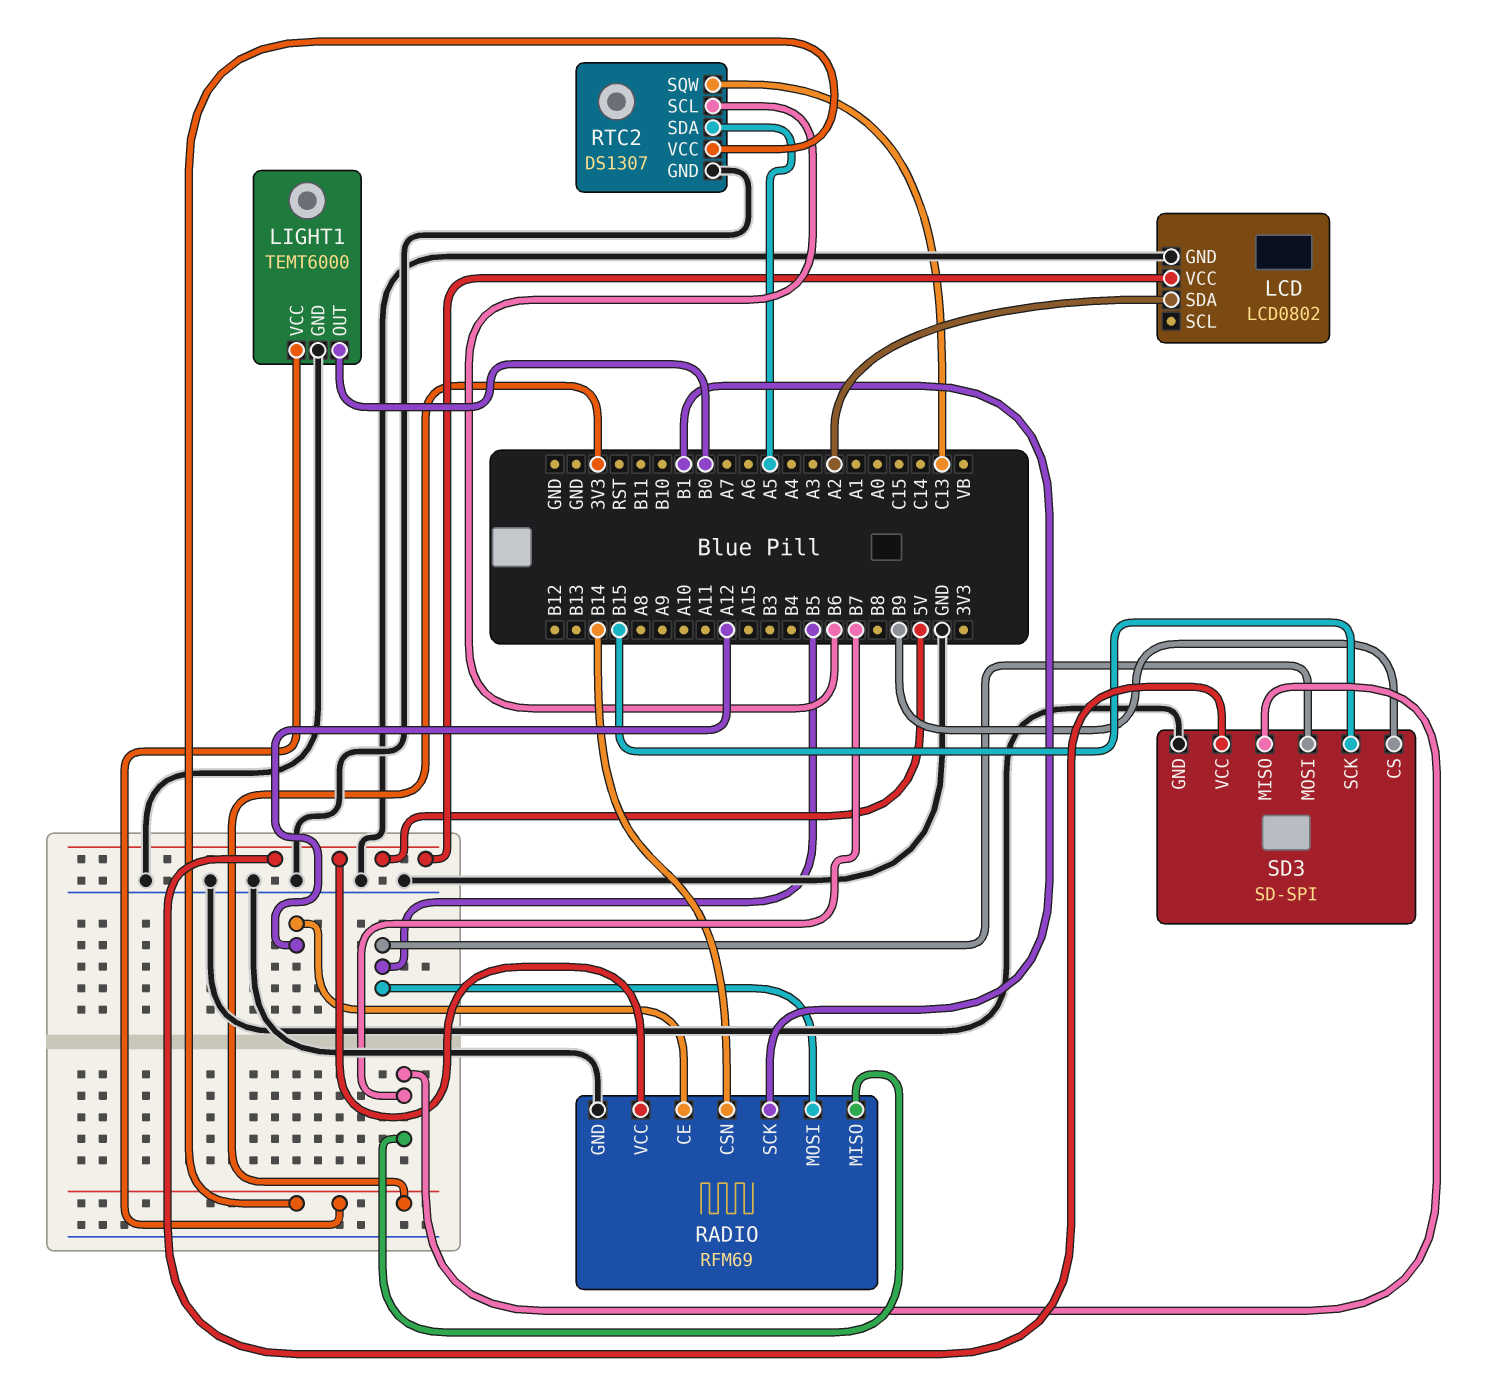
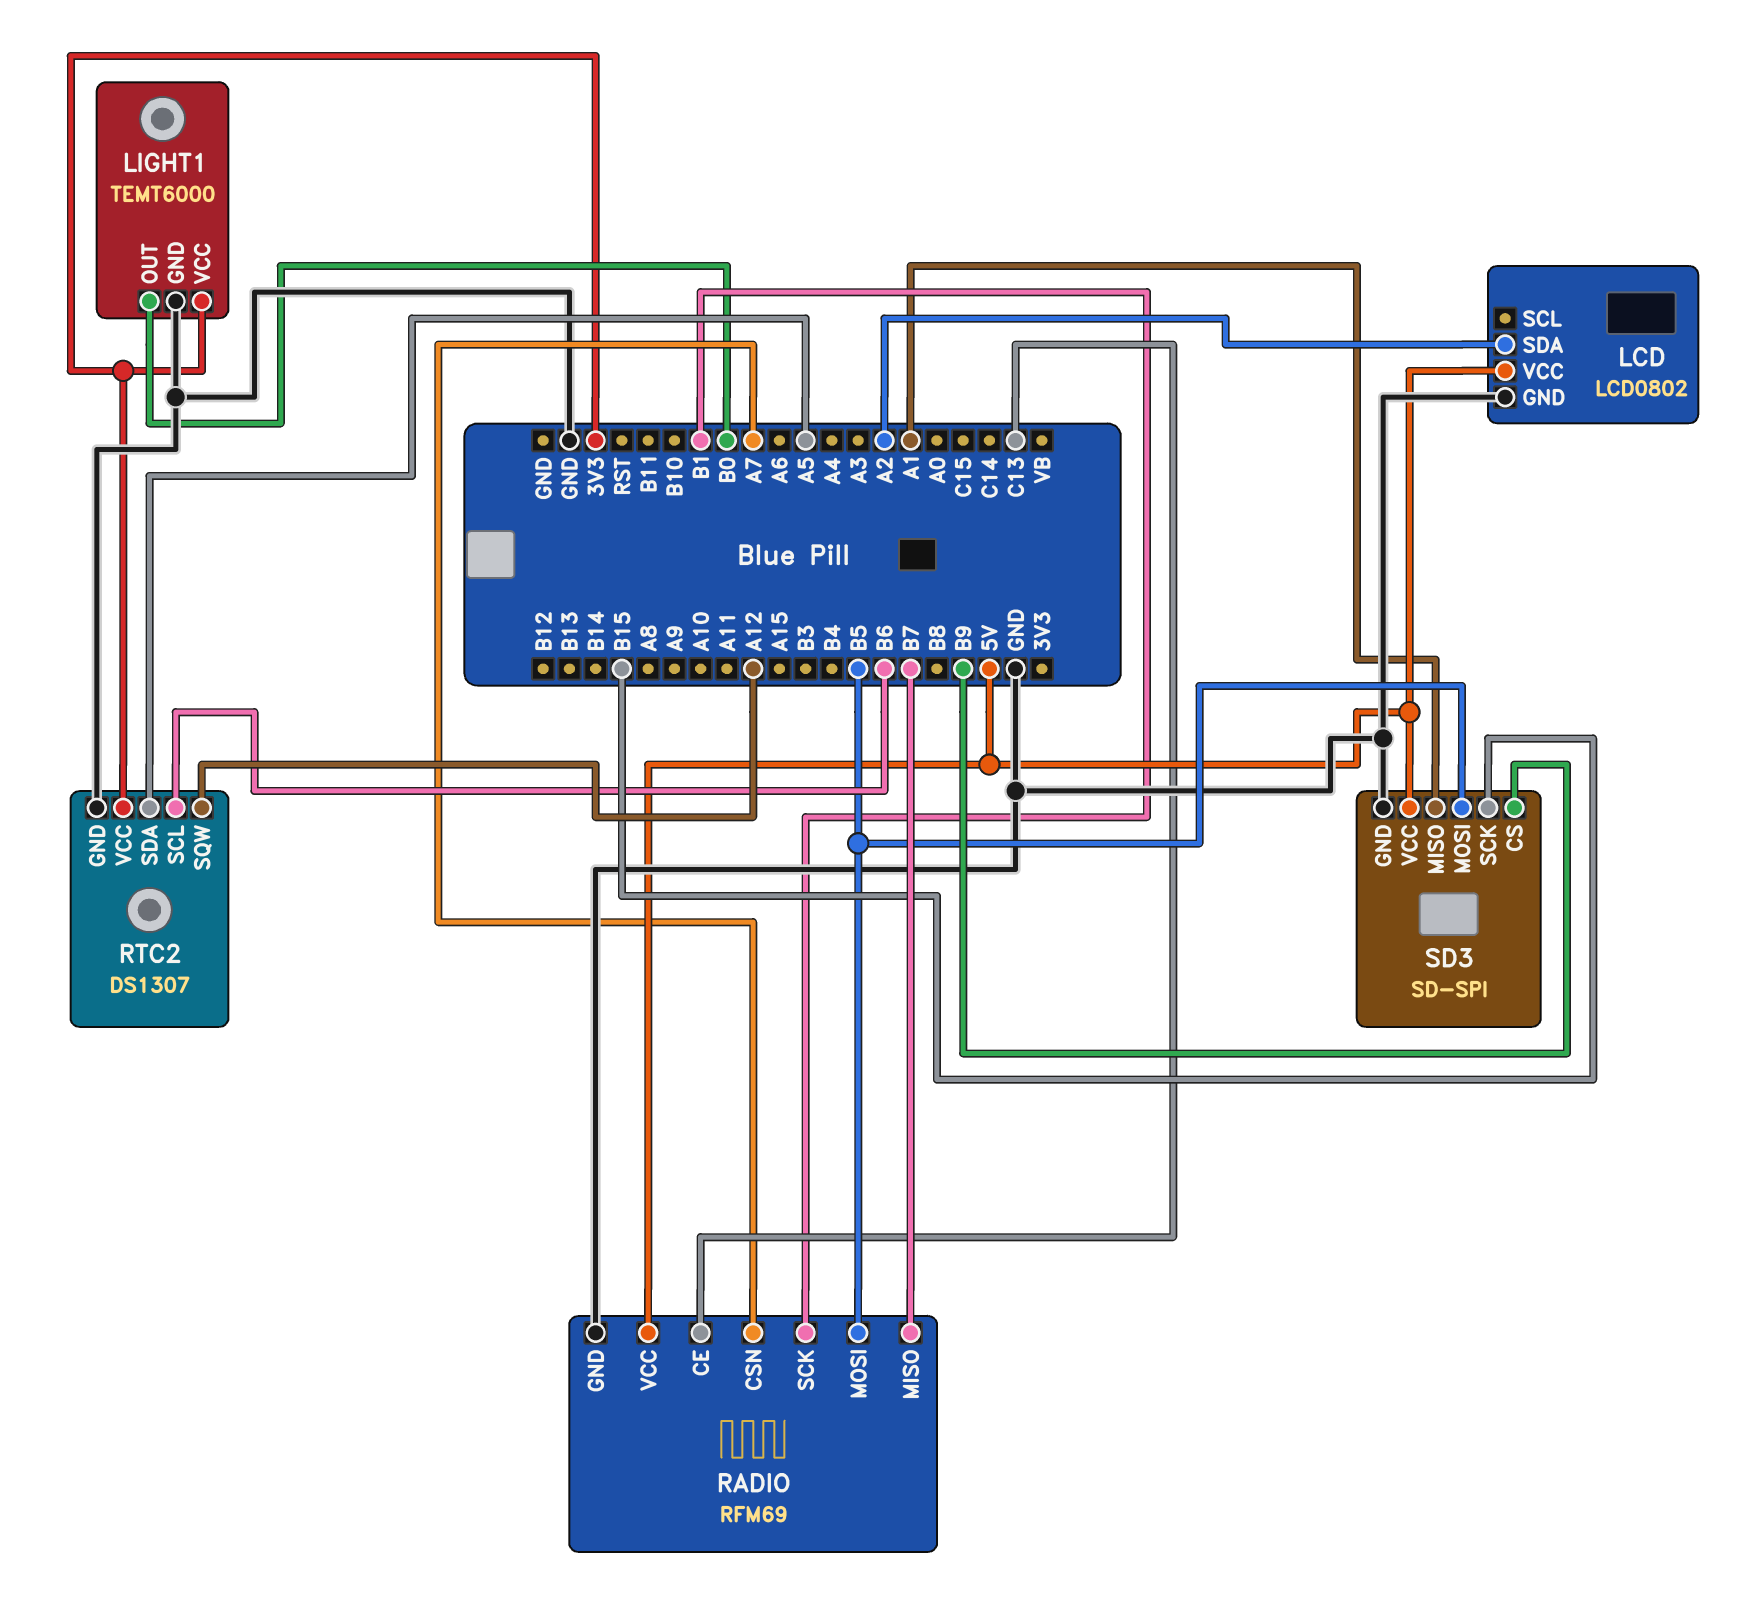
RADIO pin CE: A12 -> C13
RADIO pin CSN: B14 -> A7
RTC2 pin SQW: C13 -> A12
SD3 pin MISO: B7 -> A1

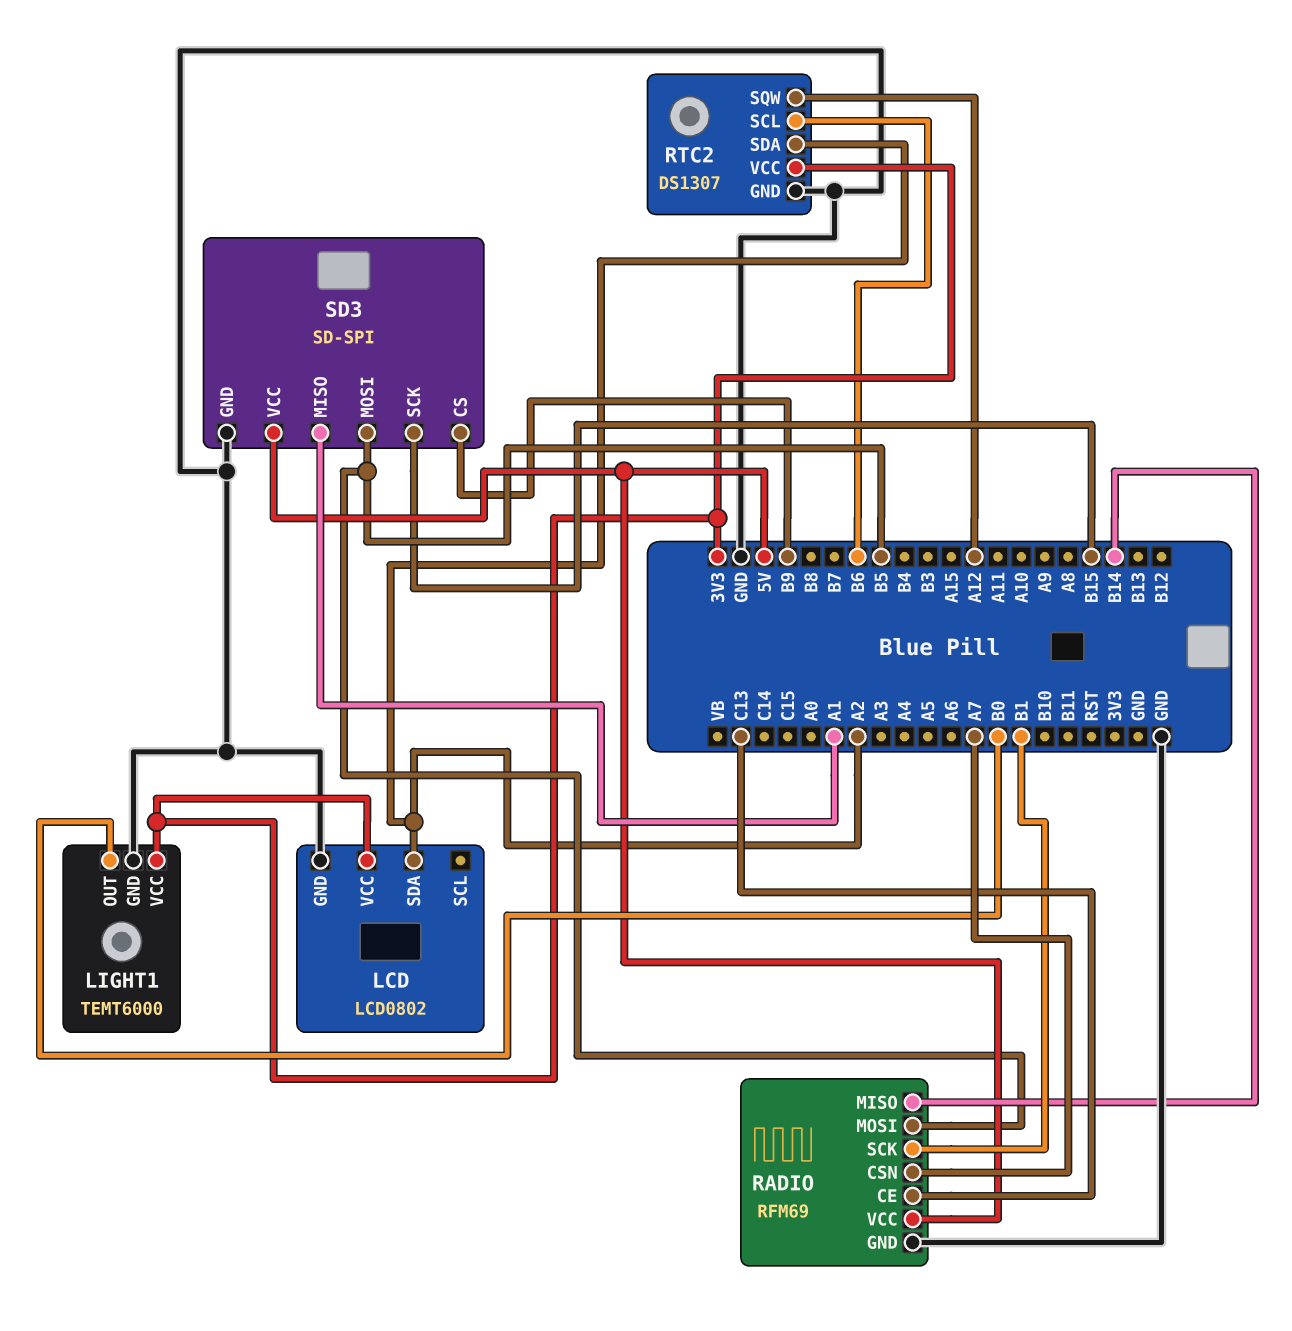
LCD pin VCC: 5V -> 3V3
RADIO pin MISO: B7 -> B14
RTC2 pin SDA: A5 -> A2

